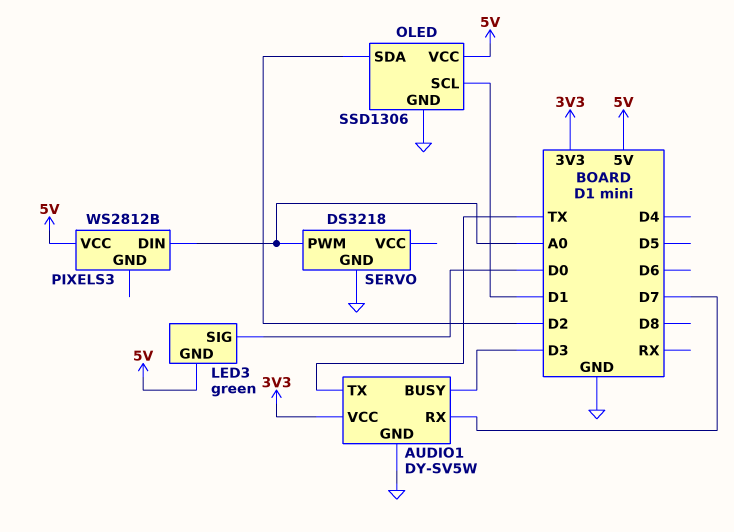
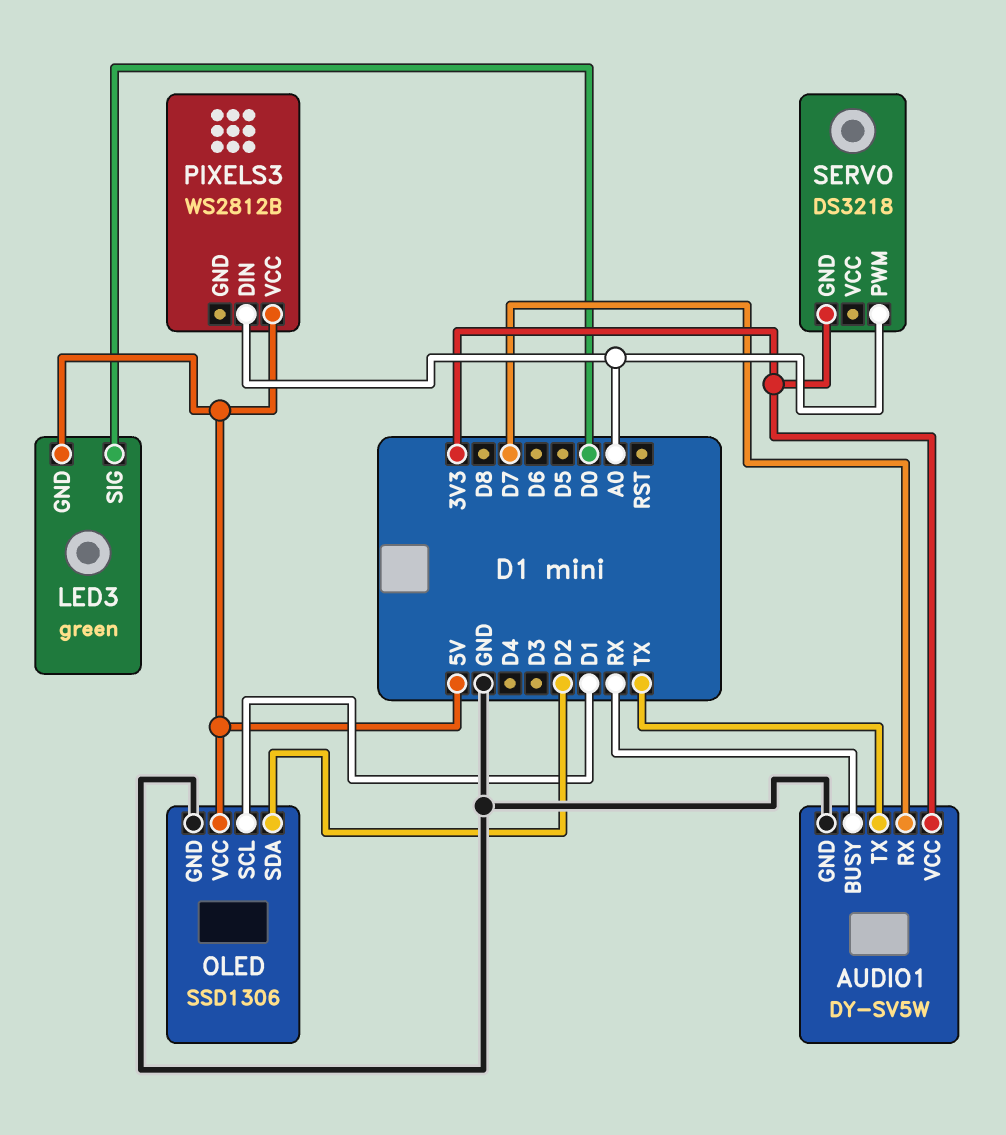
AUDIO1 pin BUSY: D3 -> RX
SERVO pin GND: GND -> 3V3

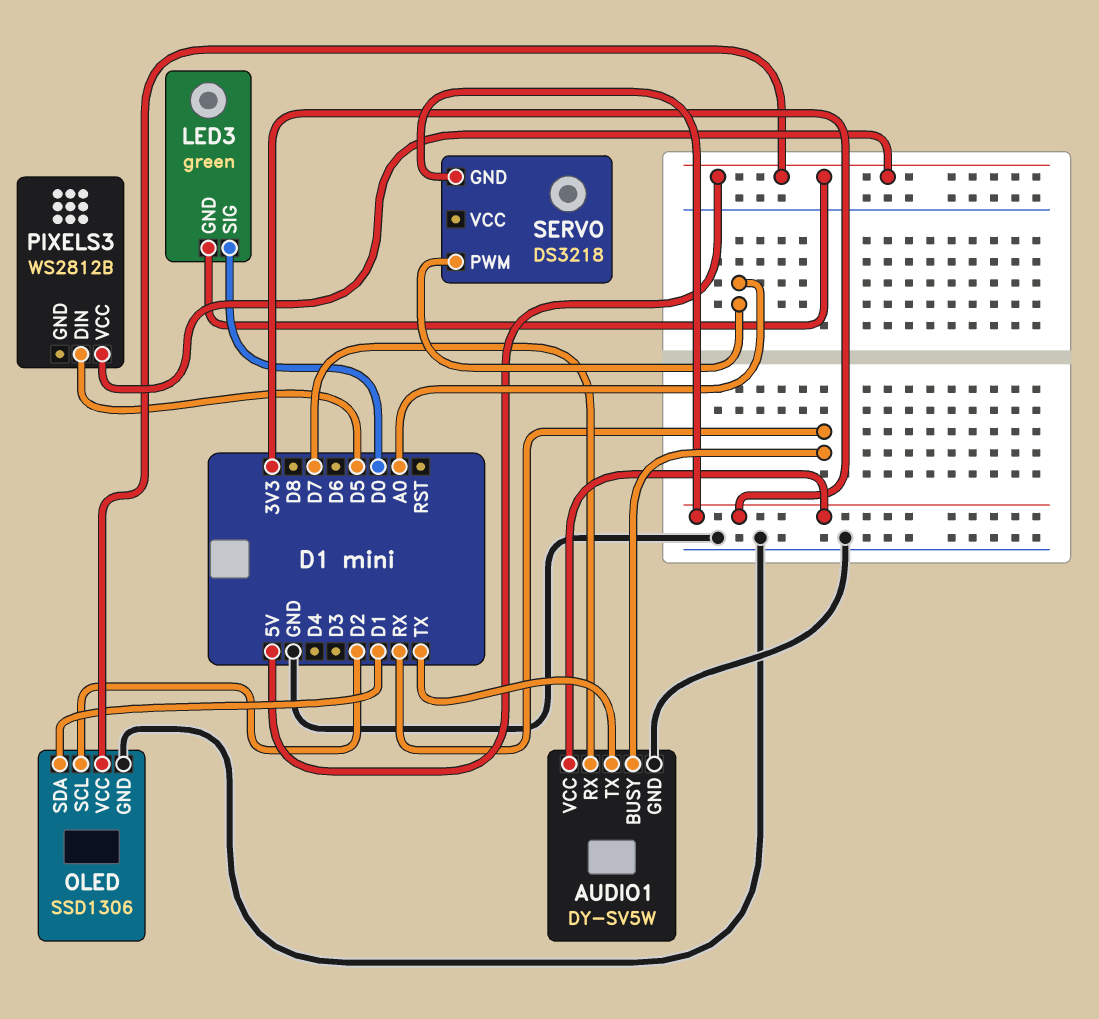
OLED pin SCL: D1 -> D2
OLED pin SDA: D2 -> D1
PIXELS3 pin DIN: A0 -> D5

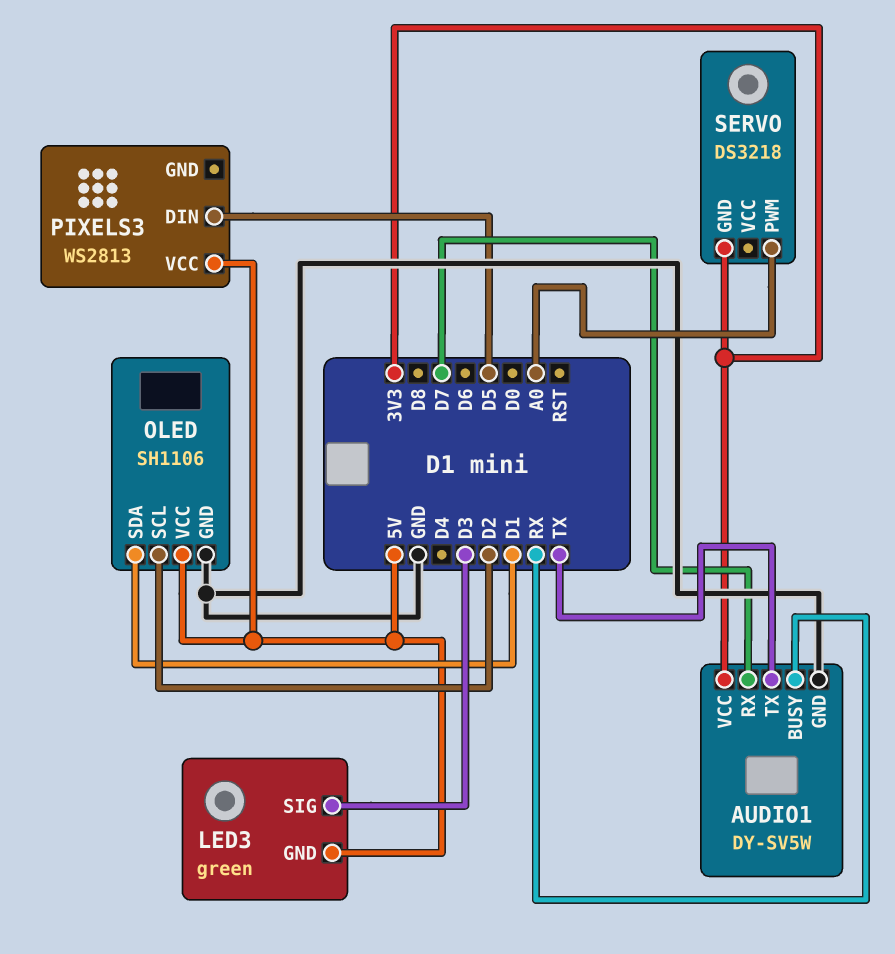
LED3 pin SIG: D0 -> D3
OLED: SSD1306 -> SH1106
PIXELS3: WS2812B -> WS2813

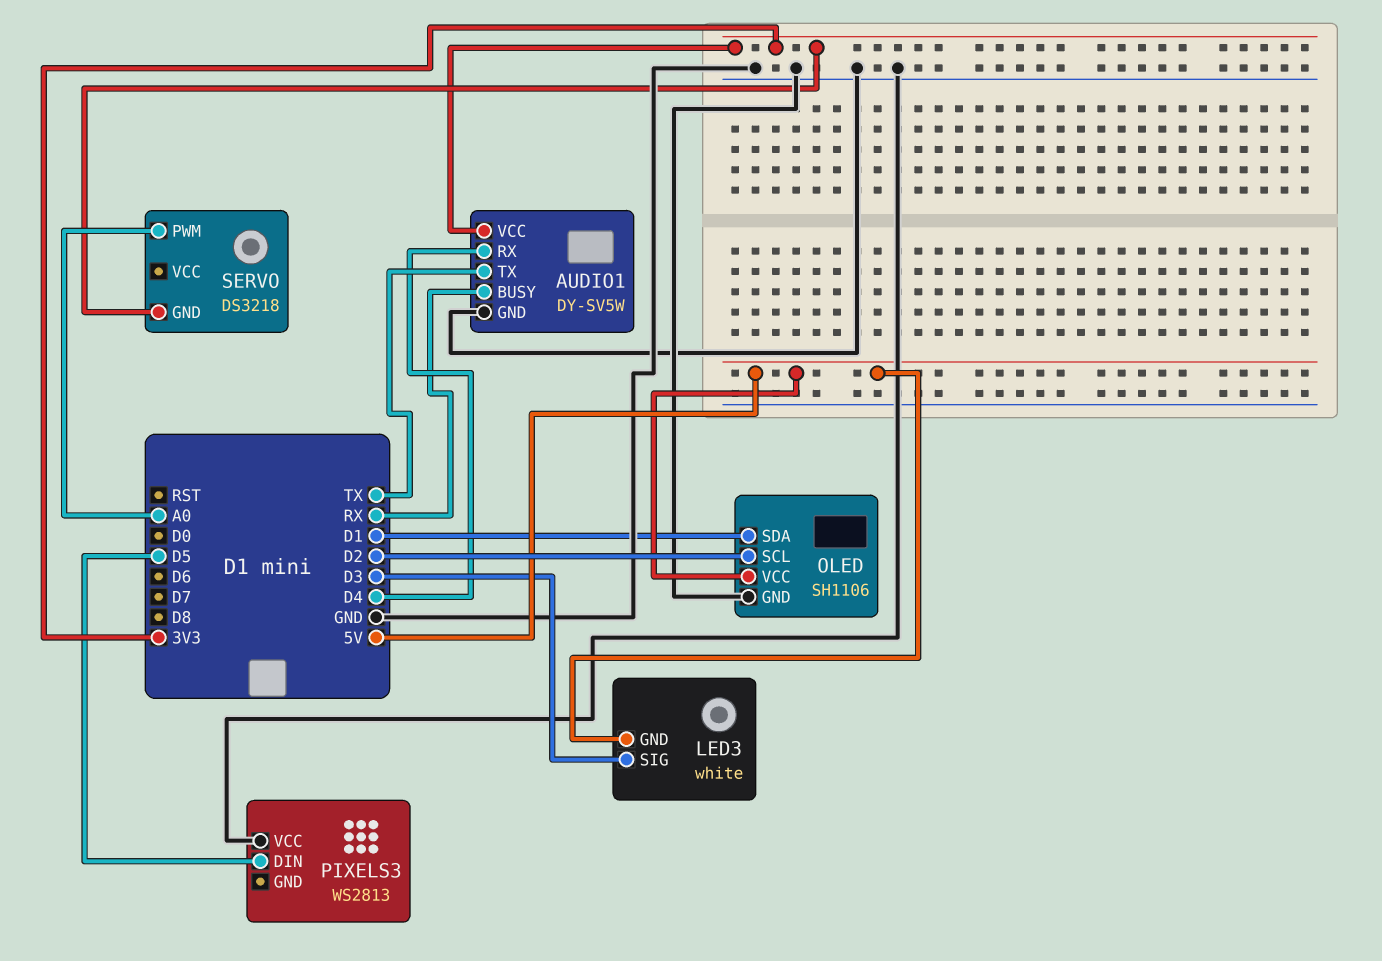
AUDIO1 pin RX: D7 -> D4
LED3: green -> white
PIXELS3 pin VCC: 5V -> GND

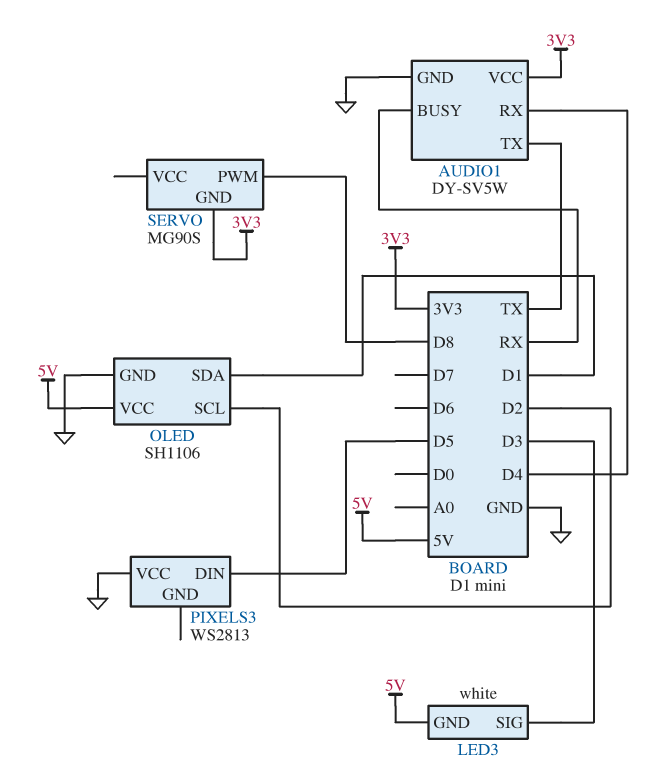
SERVO: DS3218 -> MG90S
SERVO pin PWM: A0 -> D8

